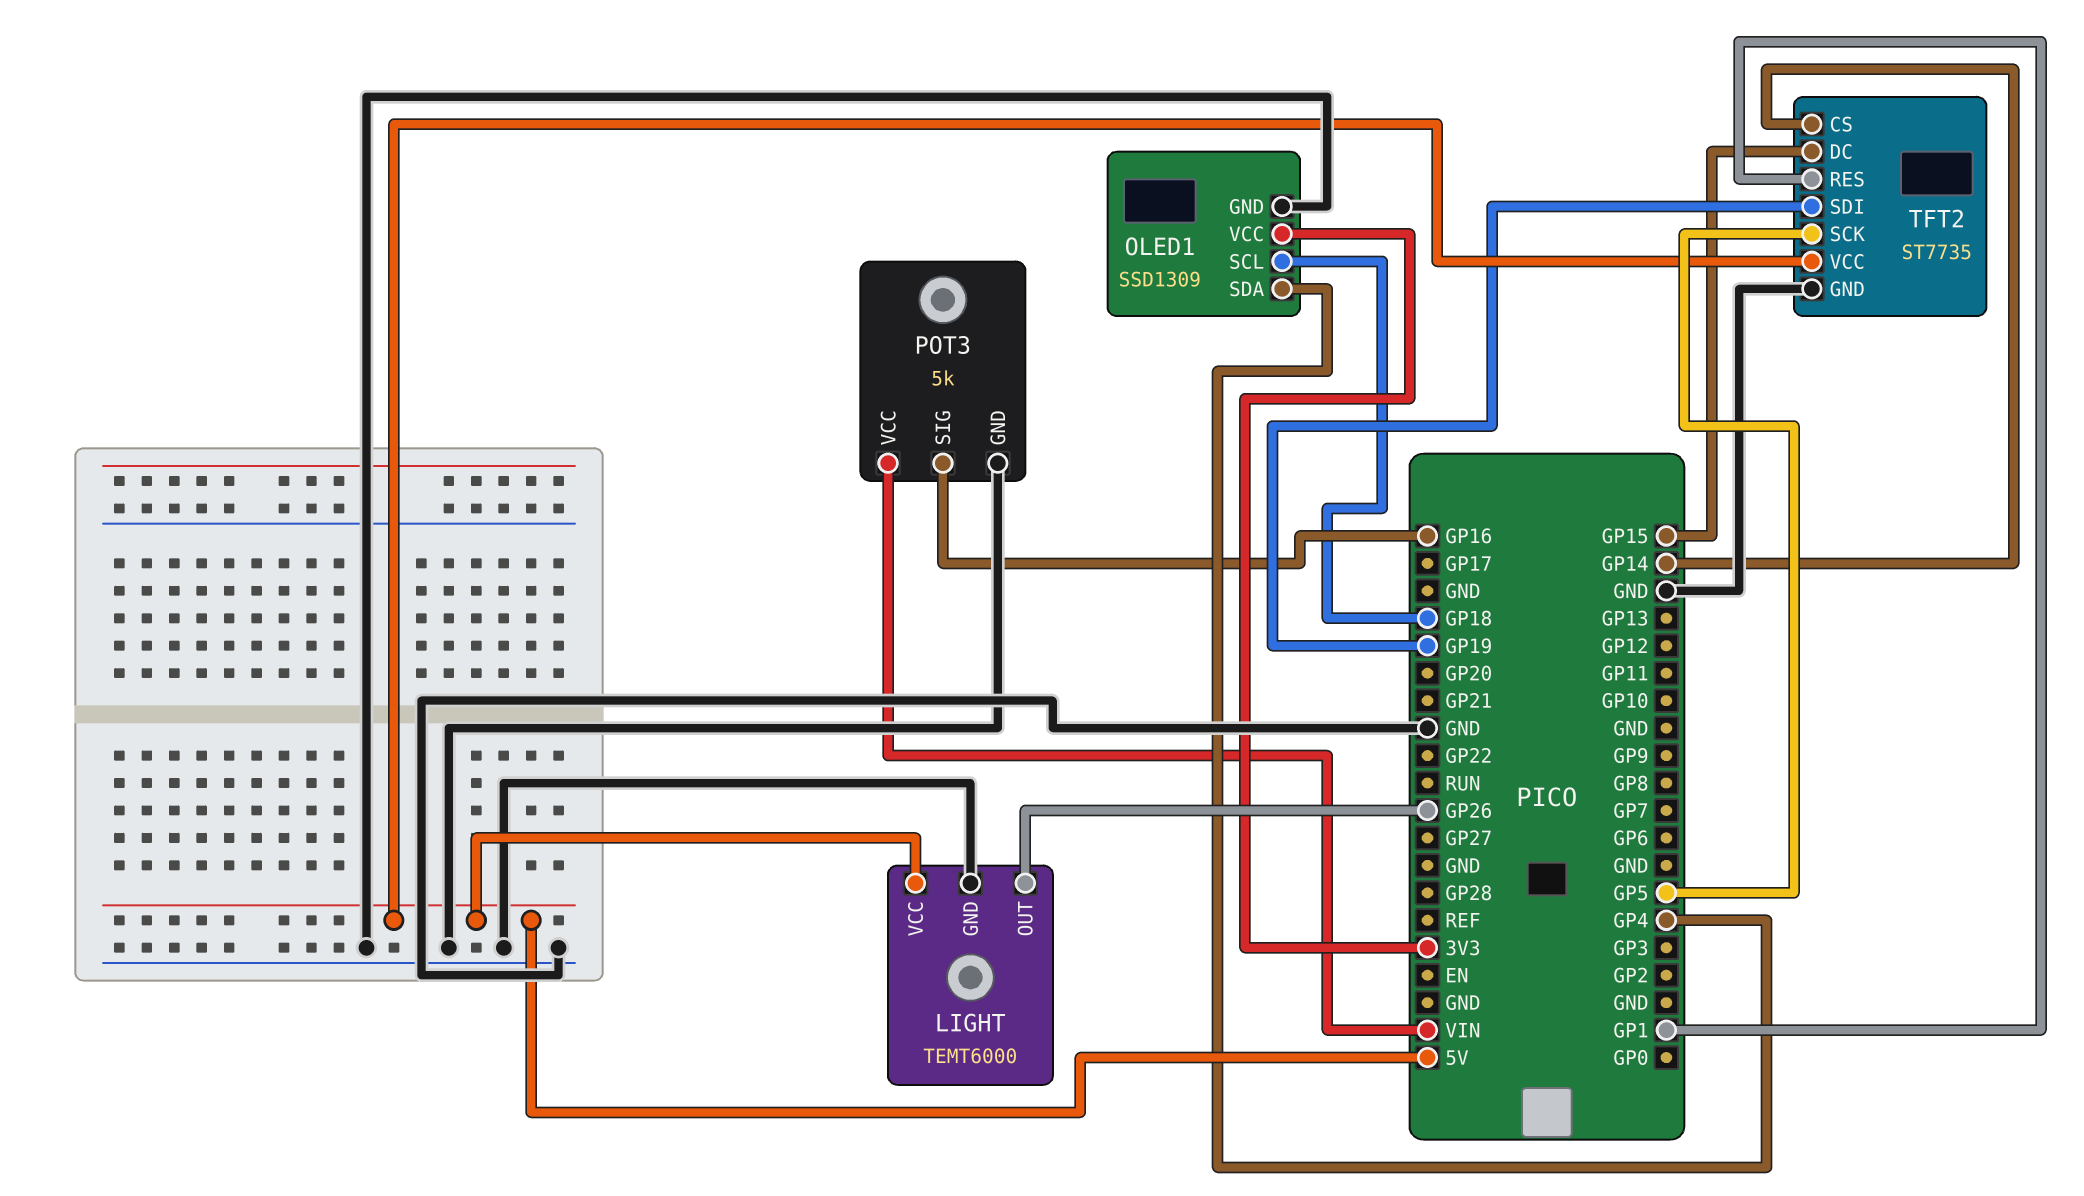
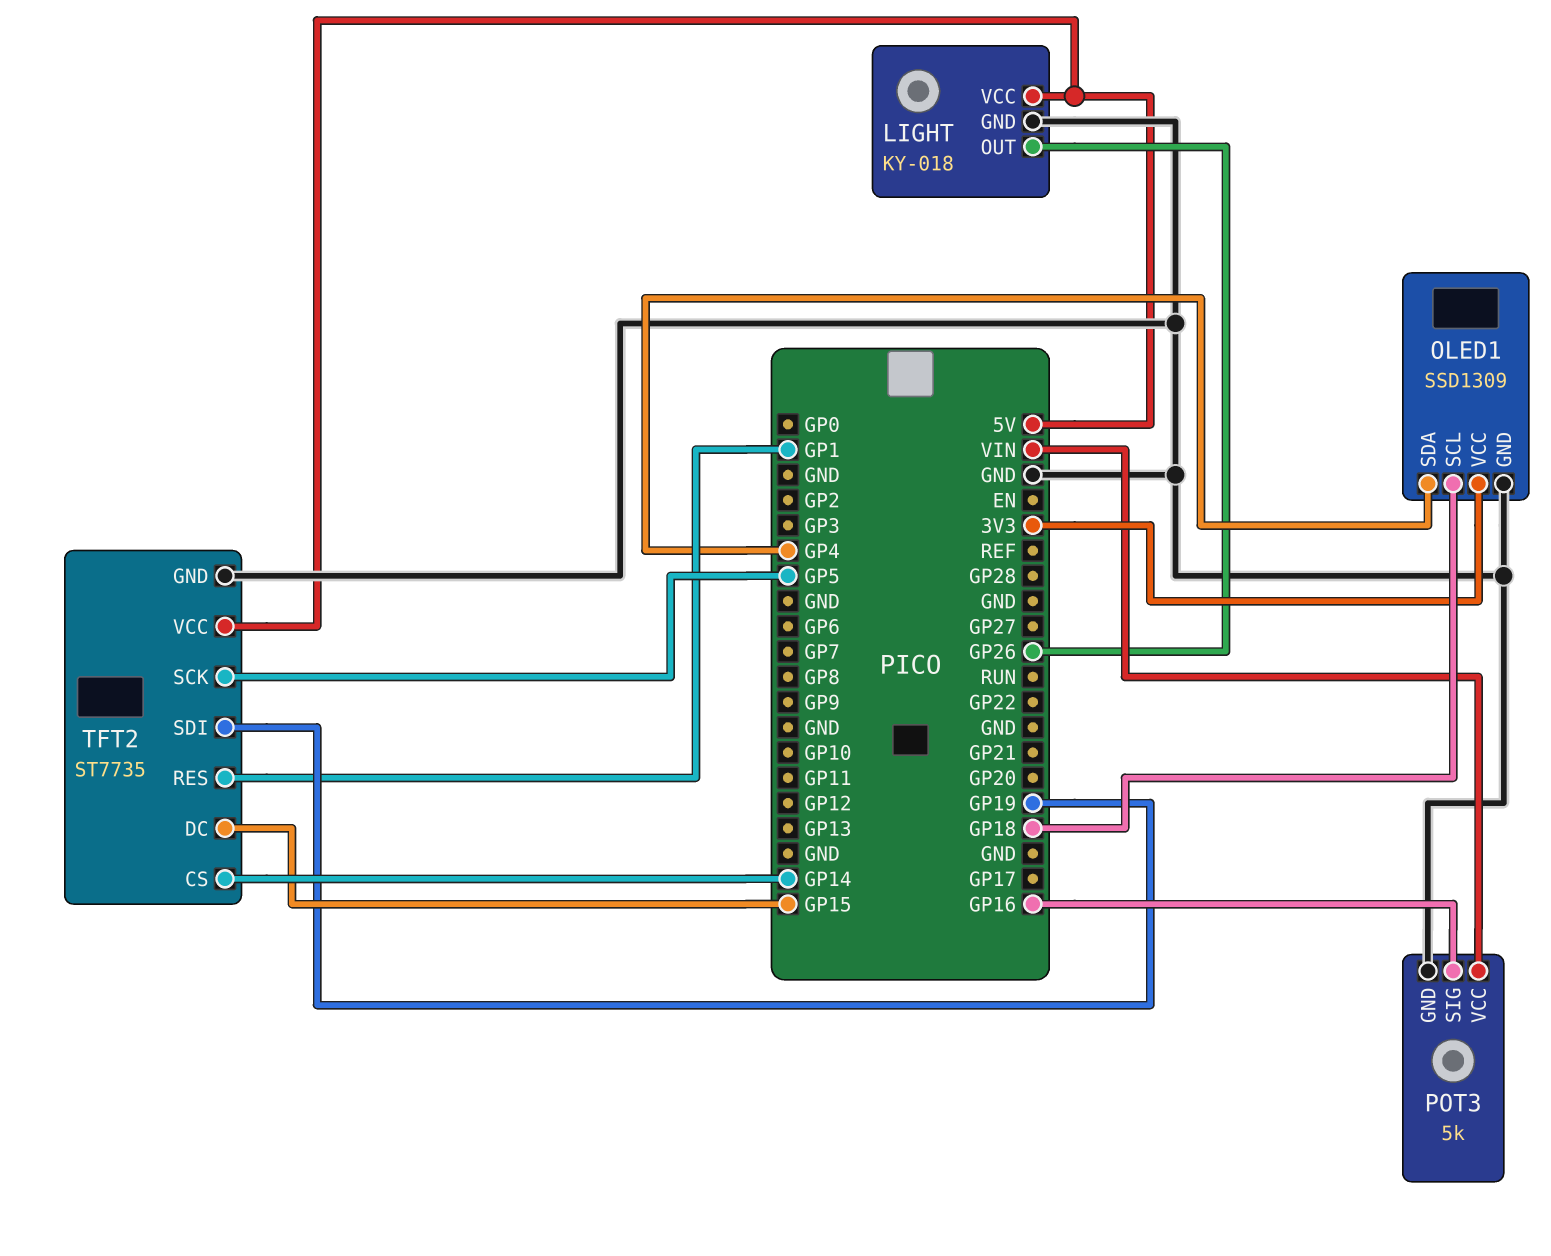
LIGHT: TEMT6000 -> KY-018

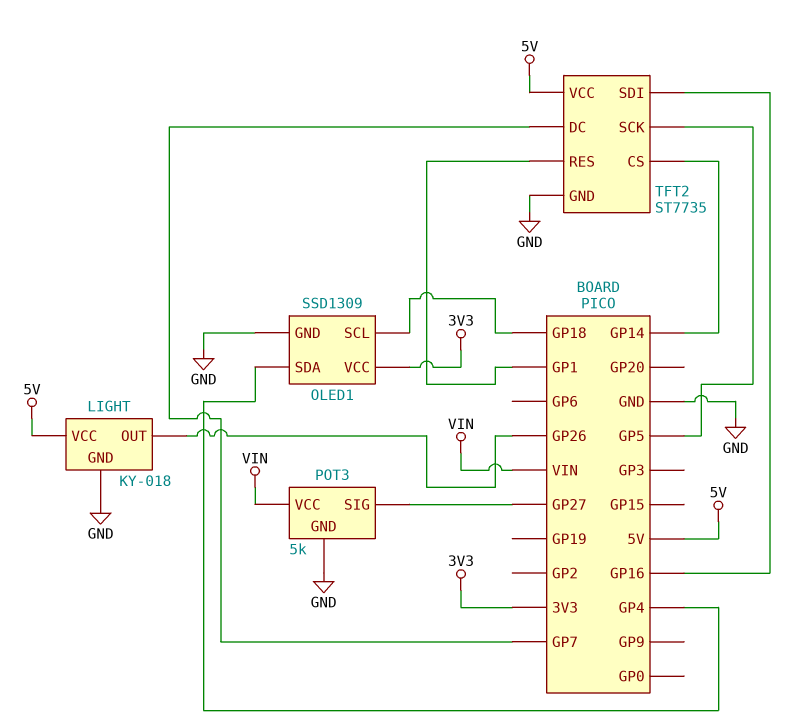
POT3 pin SIG: GP16 -> GP27
TFT2 pin DC: GP15 -> GP7
TFT2 pin SDI: GP19 -> GP16

